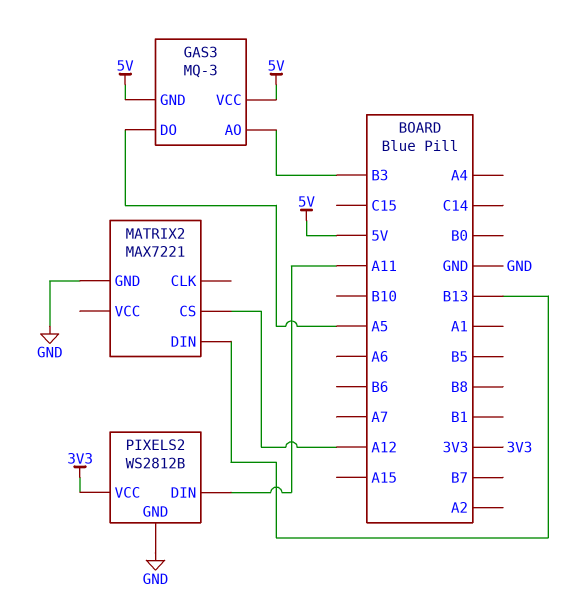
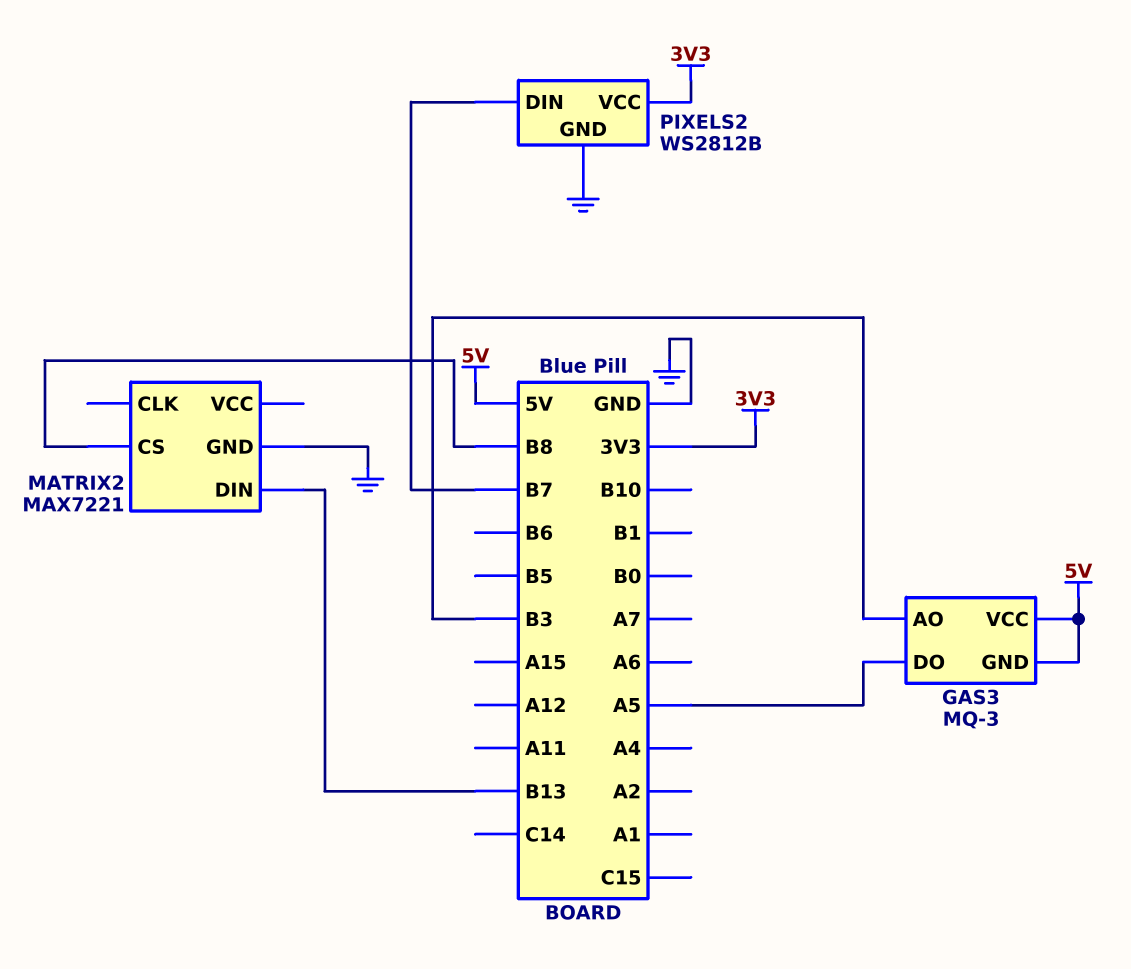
MATRIX2 pin CS: A12 -> B8
PIXELS2 pin DIN: A11 -> B7

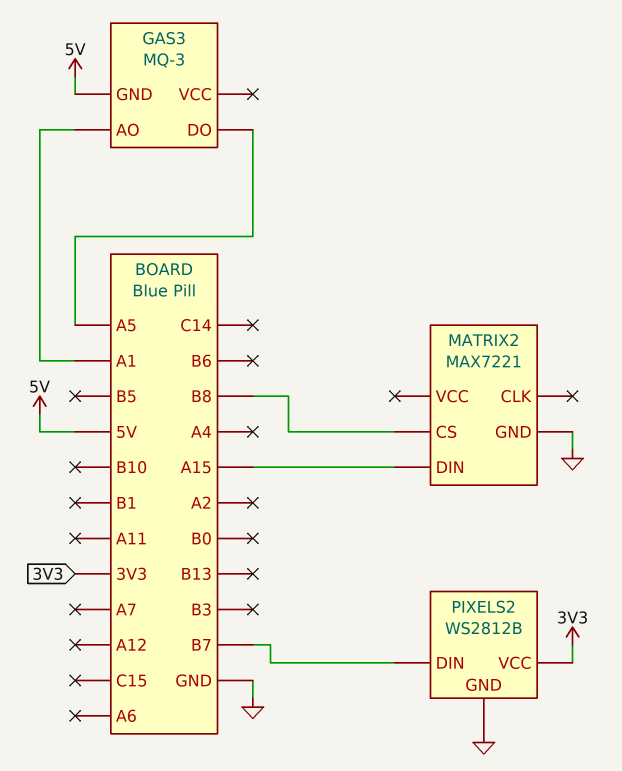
GAS3 pin AO: B3 -> A1
GAS3 pin VCC: 5V -> none
MATRIX2 pin DIN: B13 -> A15

